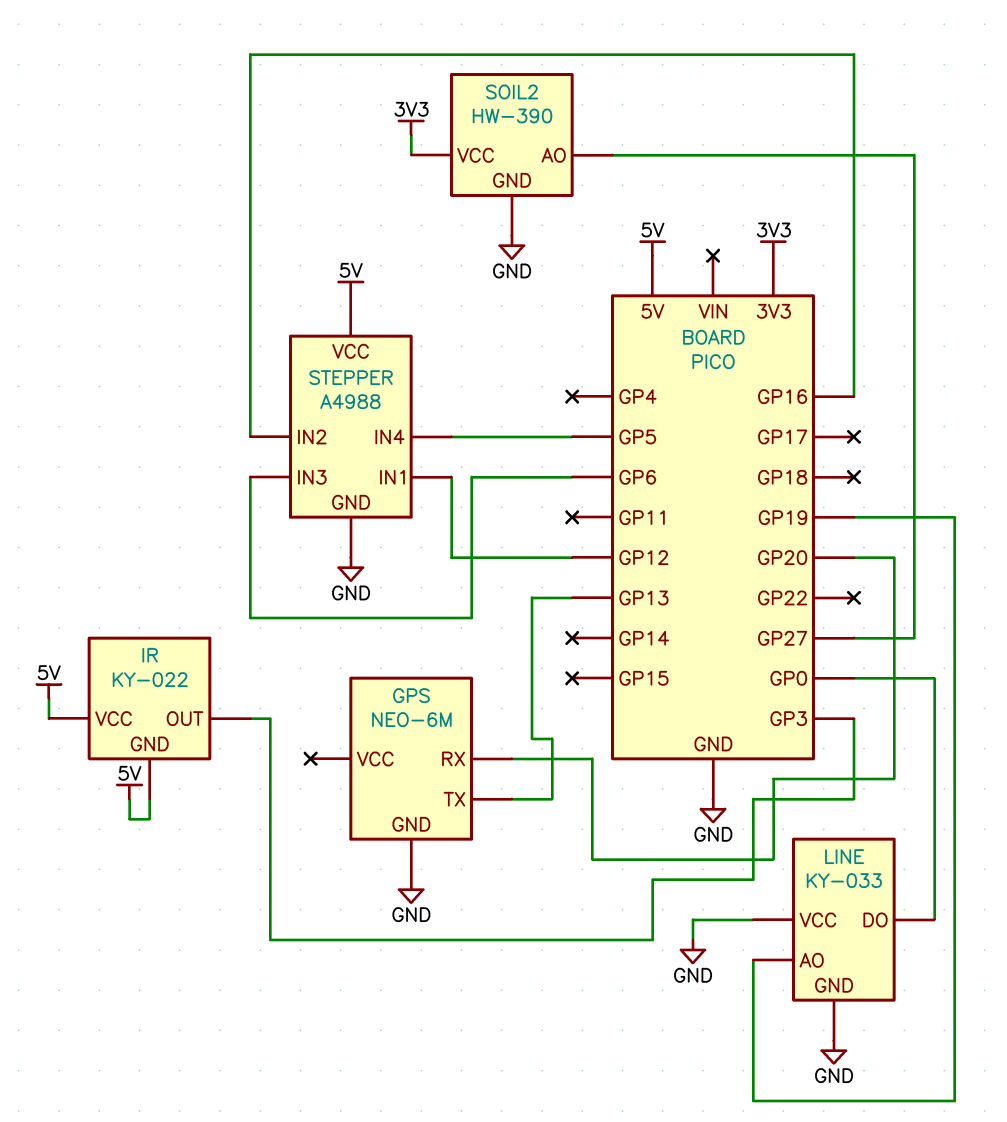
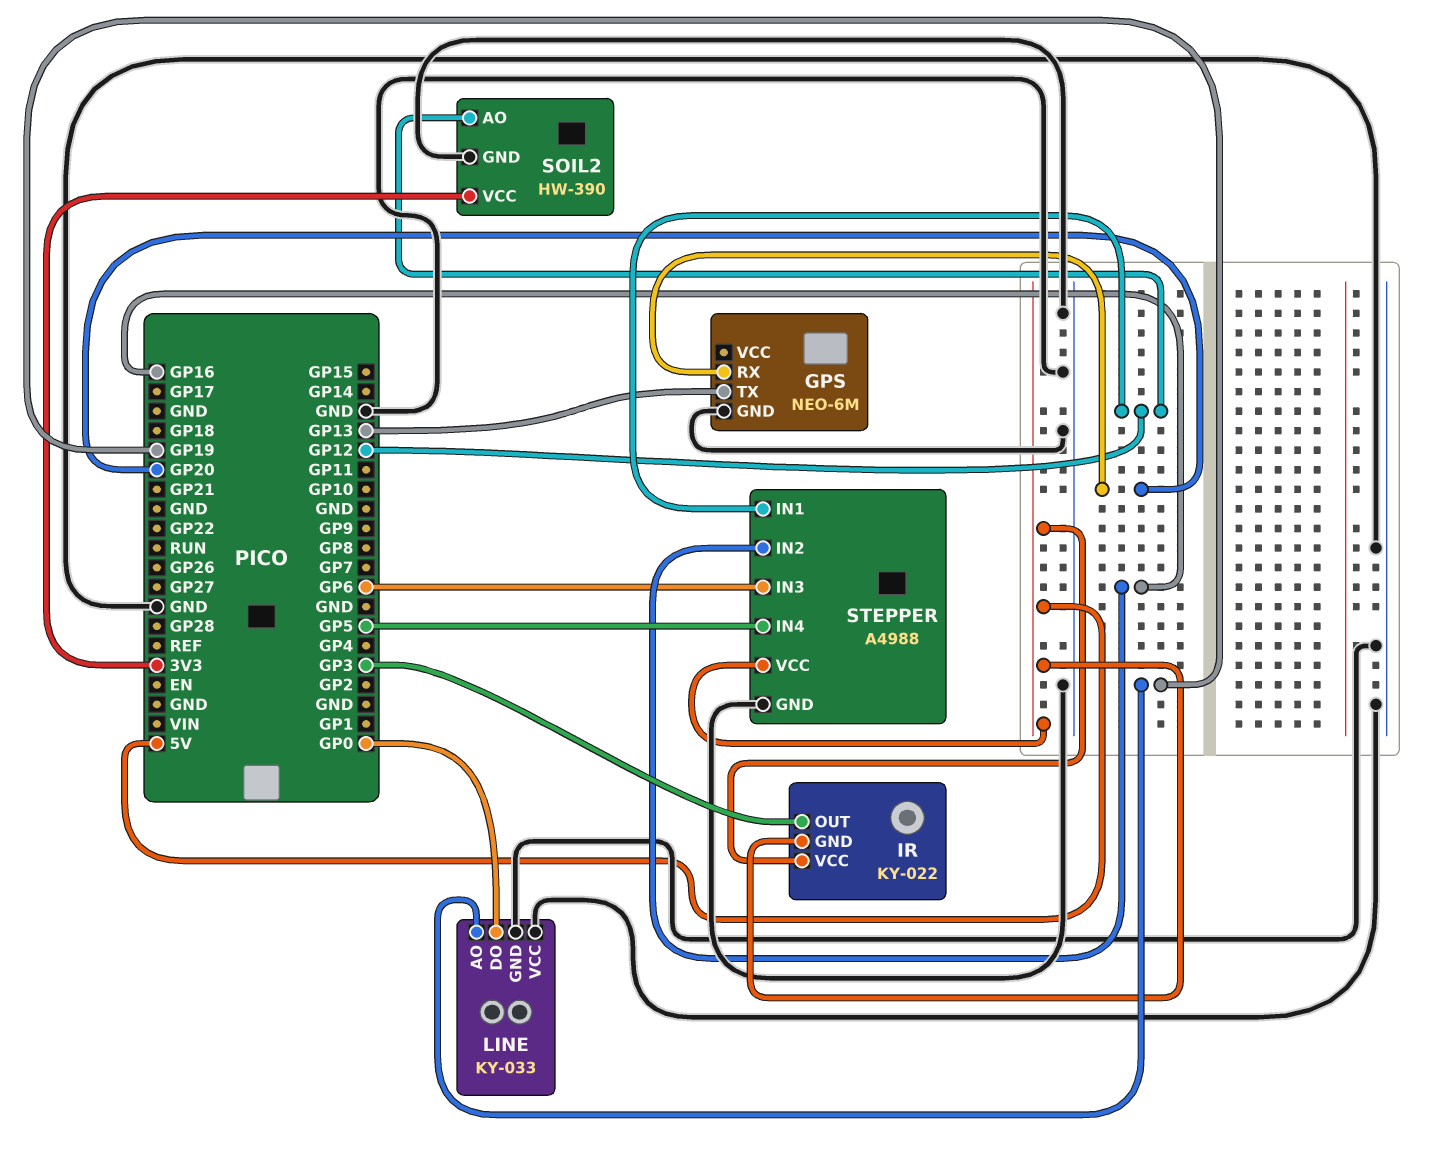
SOIL2 pin AO: GP27 -> GP12

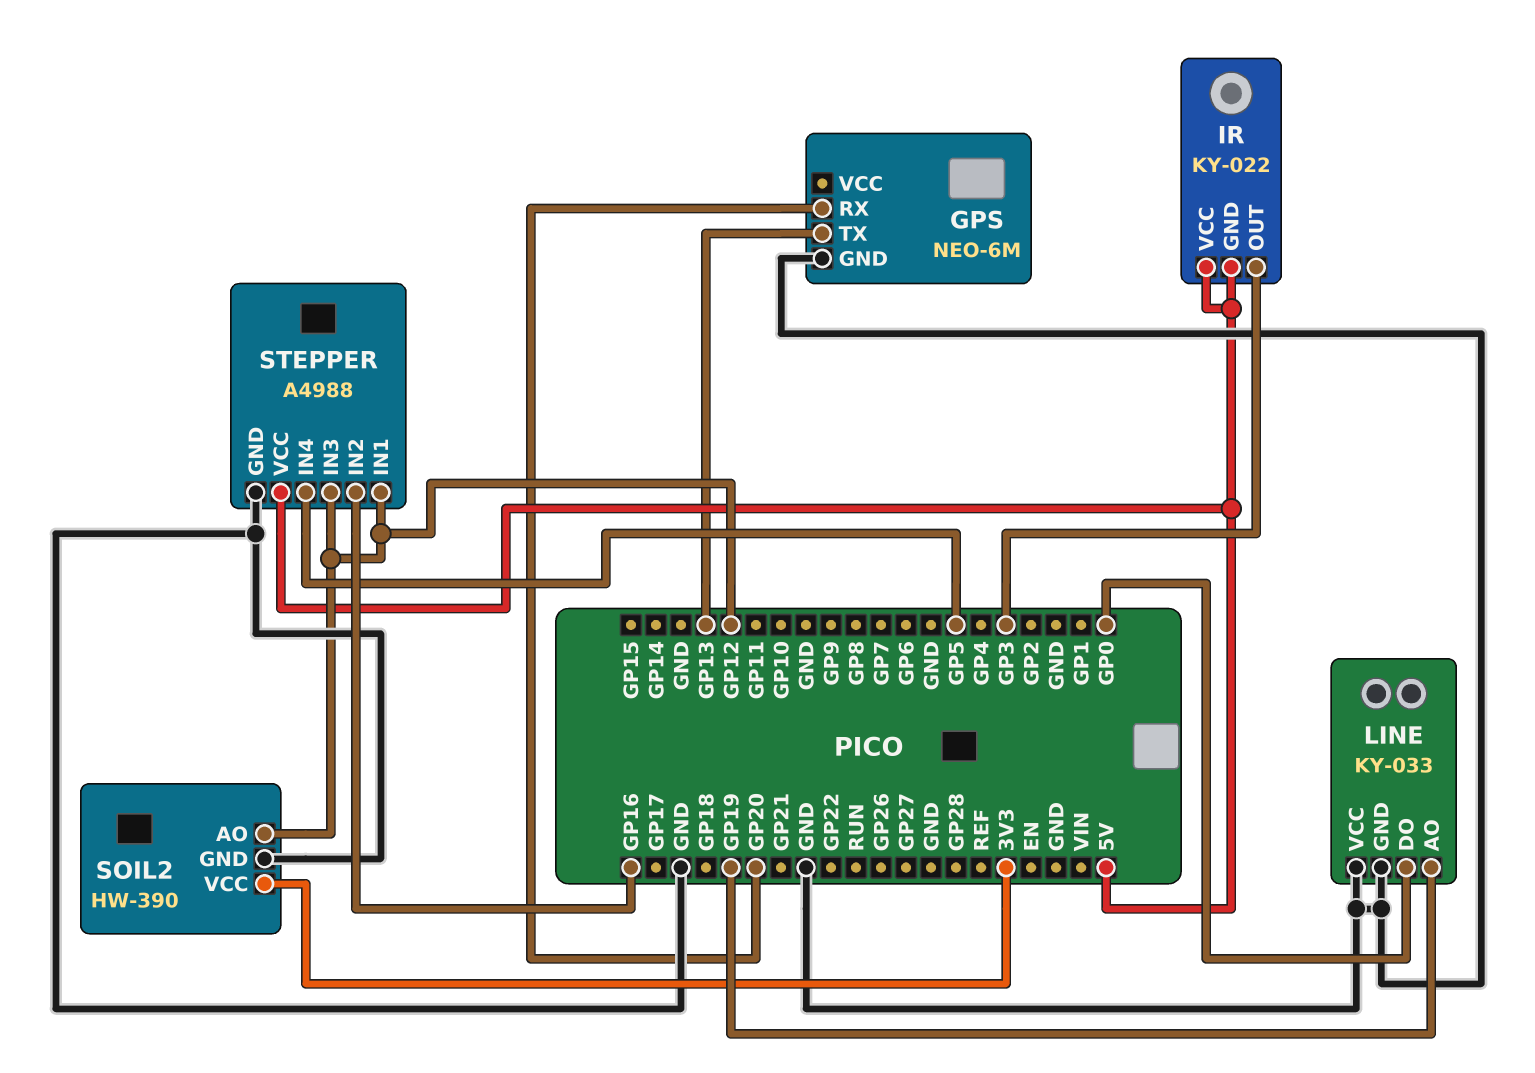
STEPPER pin IN3: GP6 -> GP12

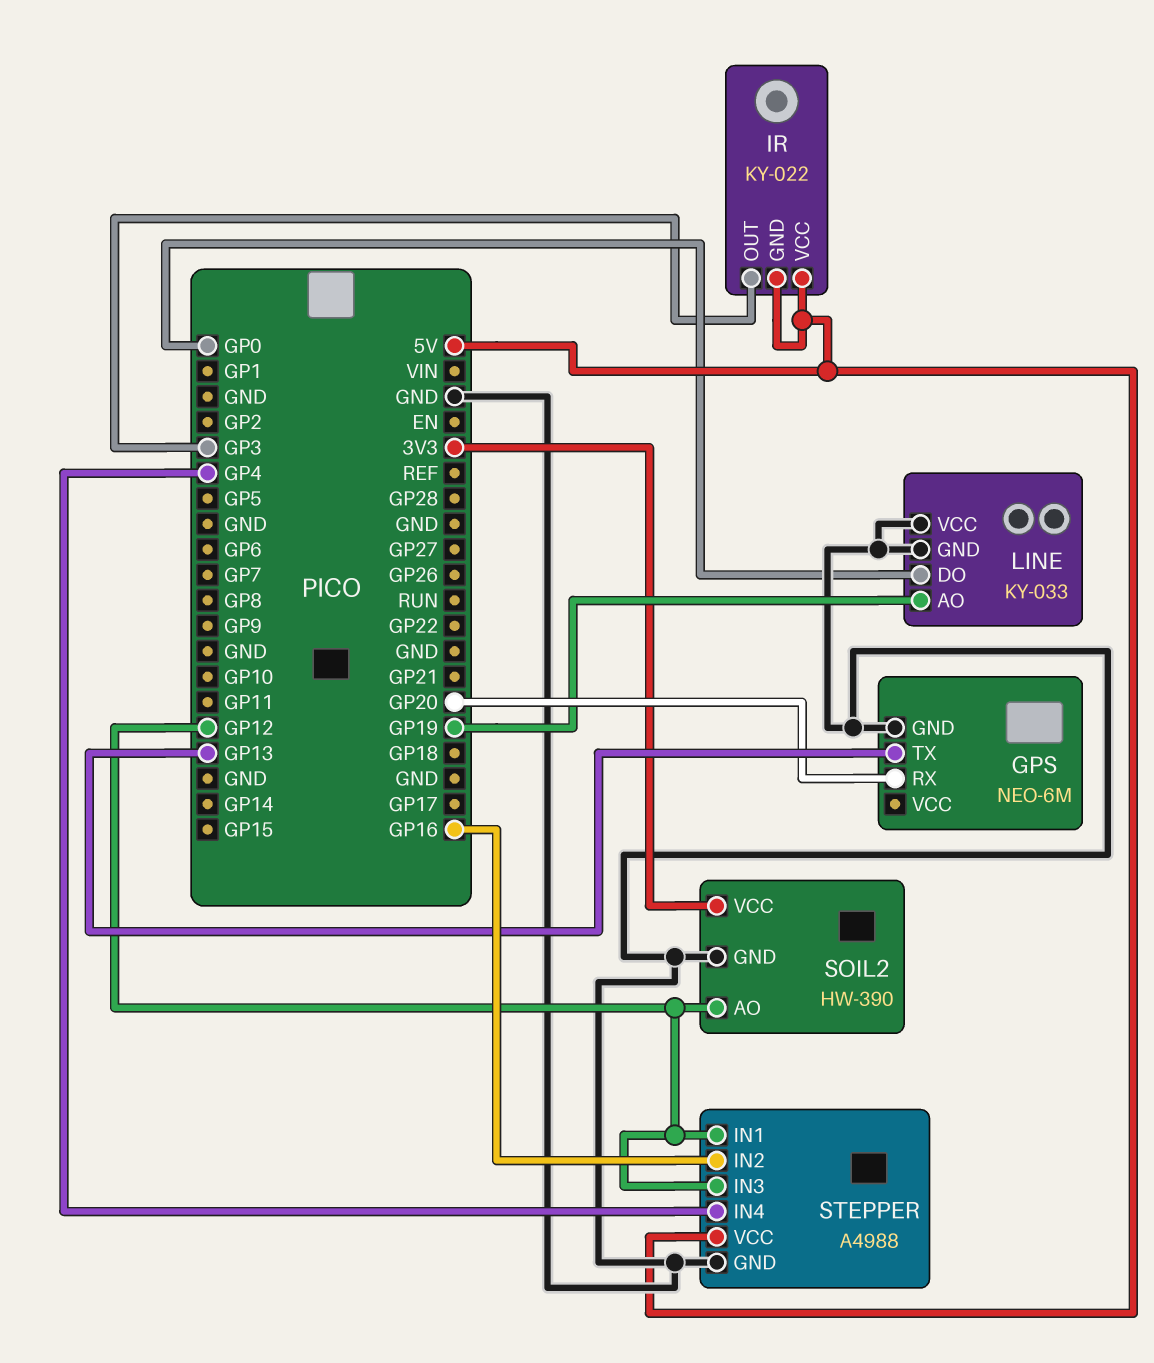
STEPPER pin IN4: GP5 -> GP4

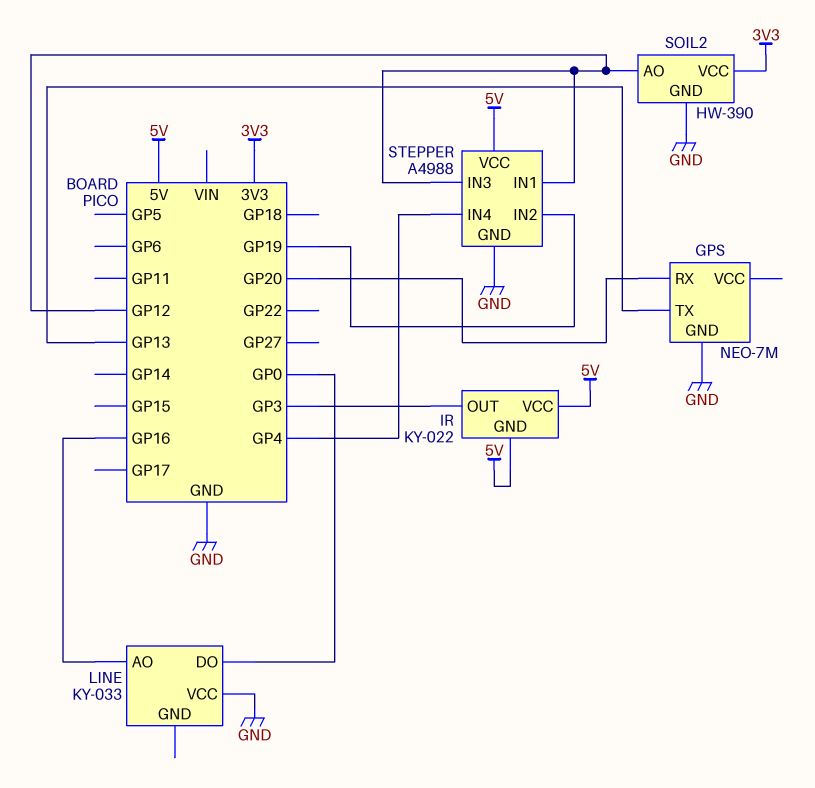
GPS: NEO-6M -> NEO-7M
LINE pin AO: GP19 -> GP16
LINE pin GND: GND -> none
STEPPER pin IN2: GP16 -> GP19

